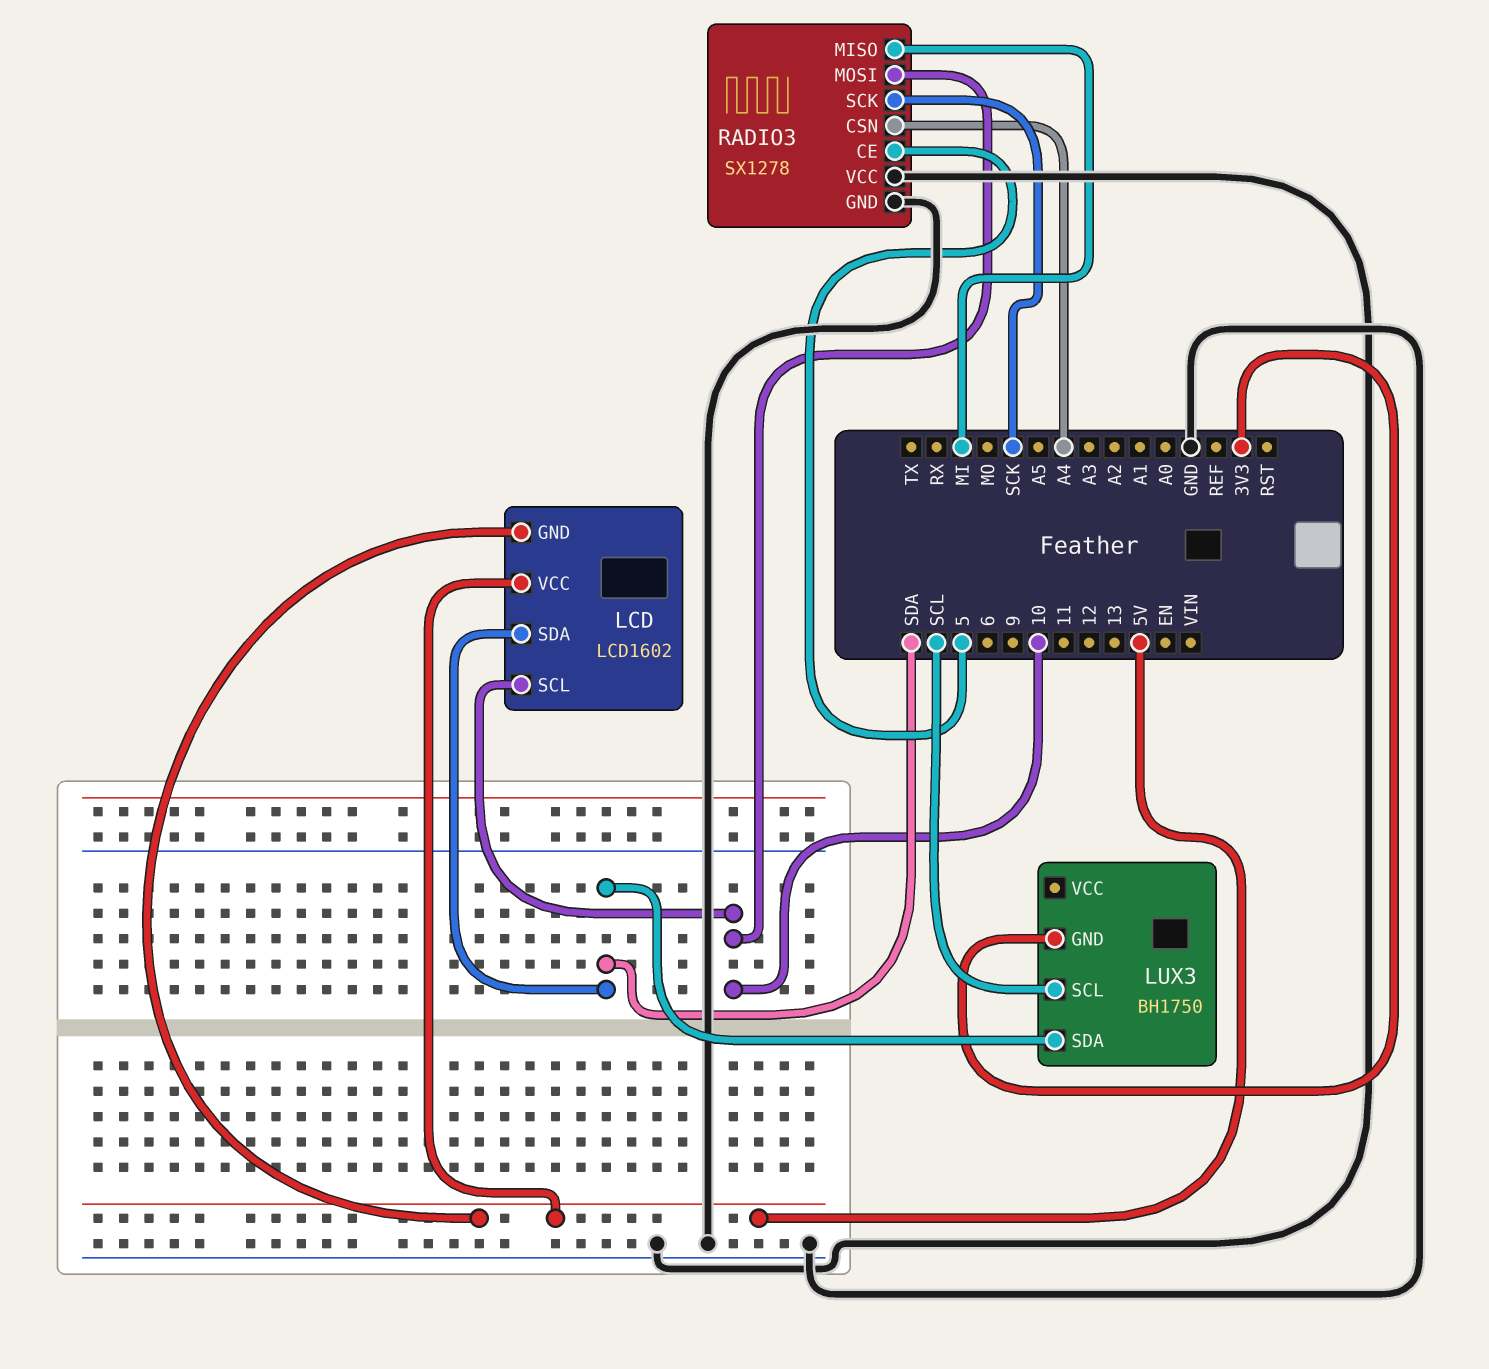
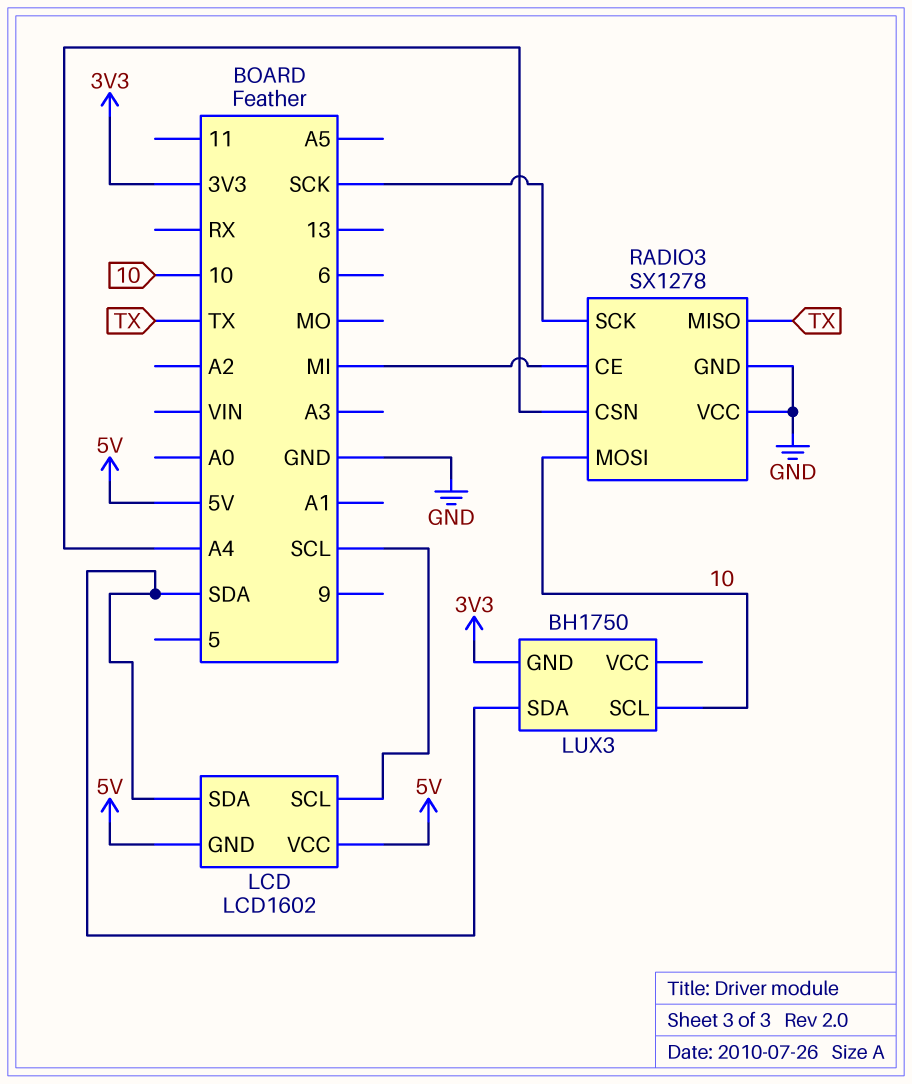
LCD pin SCL: 10 -> SCL
LUX3 pin SCL: SCL -> 10
RADIO3 pin CE: 5 -> MI
RADIO3 pin MISO: MI -> TX

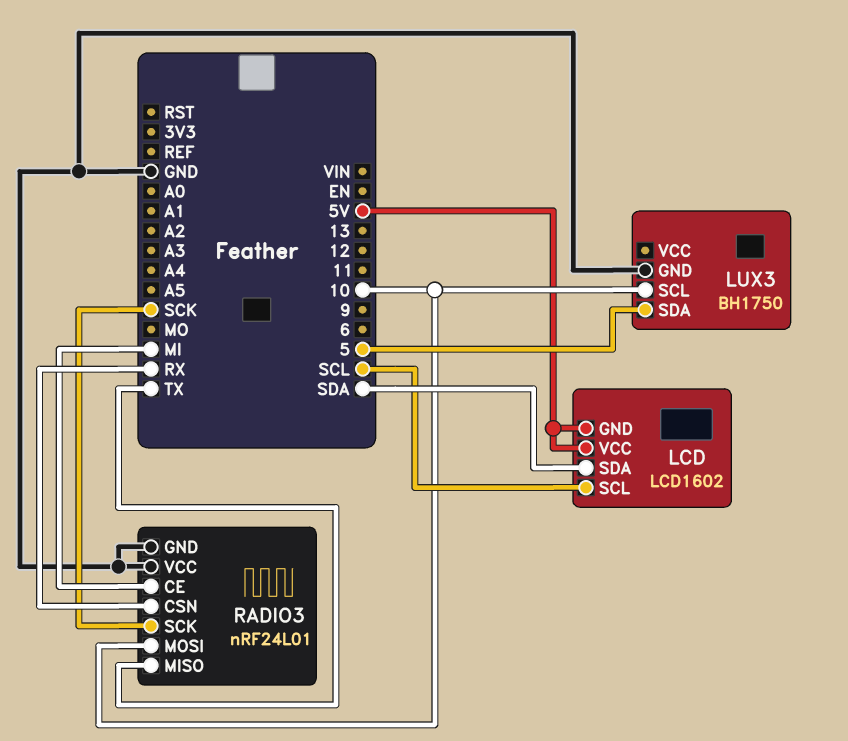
LUX3 pin GND: 3V3 -> GND
LUX3 pin SDA: SDA -> 5
RADIO3: SX1278 -> nRF24L01
RADIO3 pin CSN: A4 -> RX

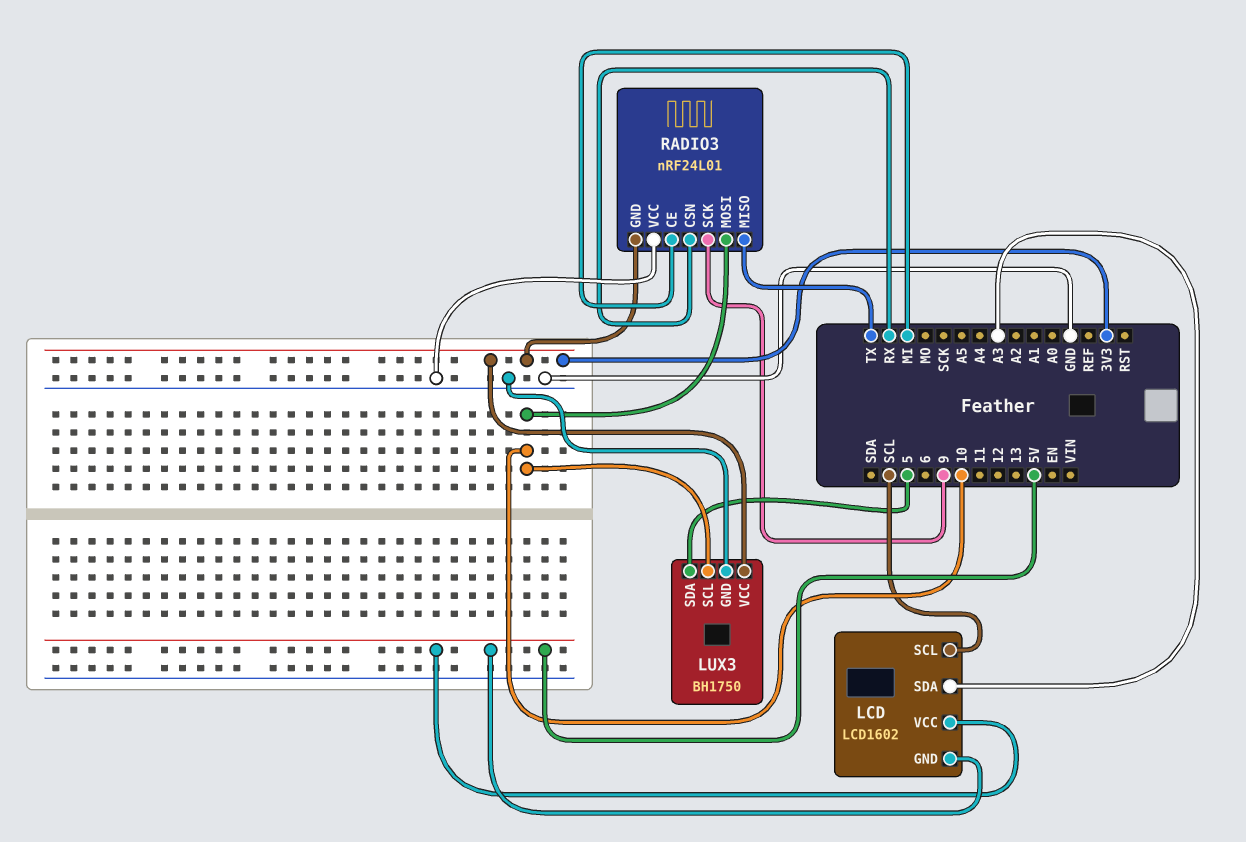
LCD pin SDA: SDA -> A3
LUX3 pin VCC: none -> 3V3
RADIO3 pin GND: GND -> 3V3
RADIO3 pin SCK: SCK -> 9

